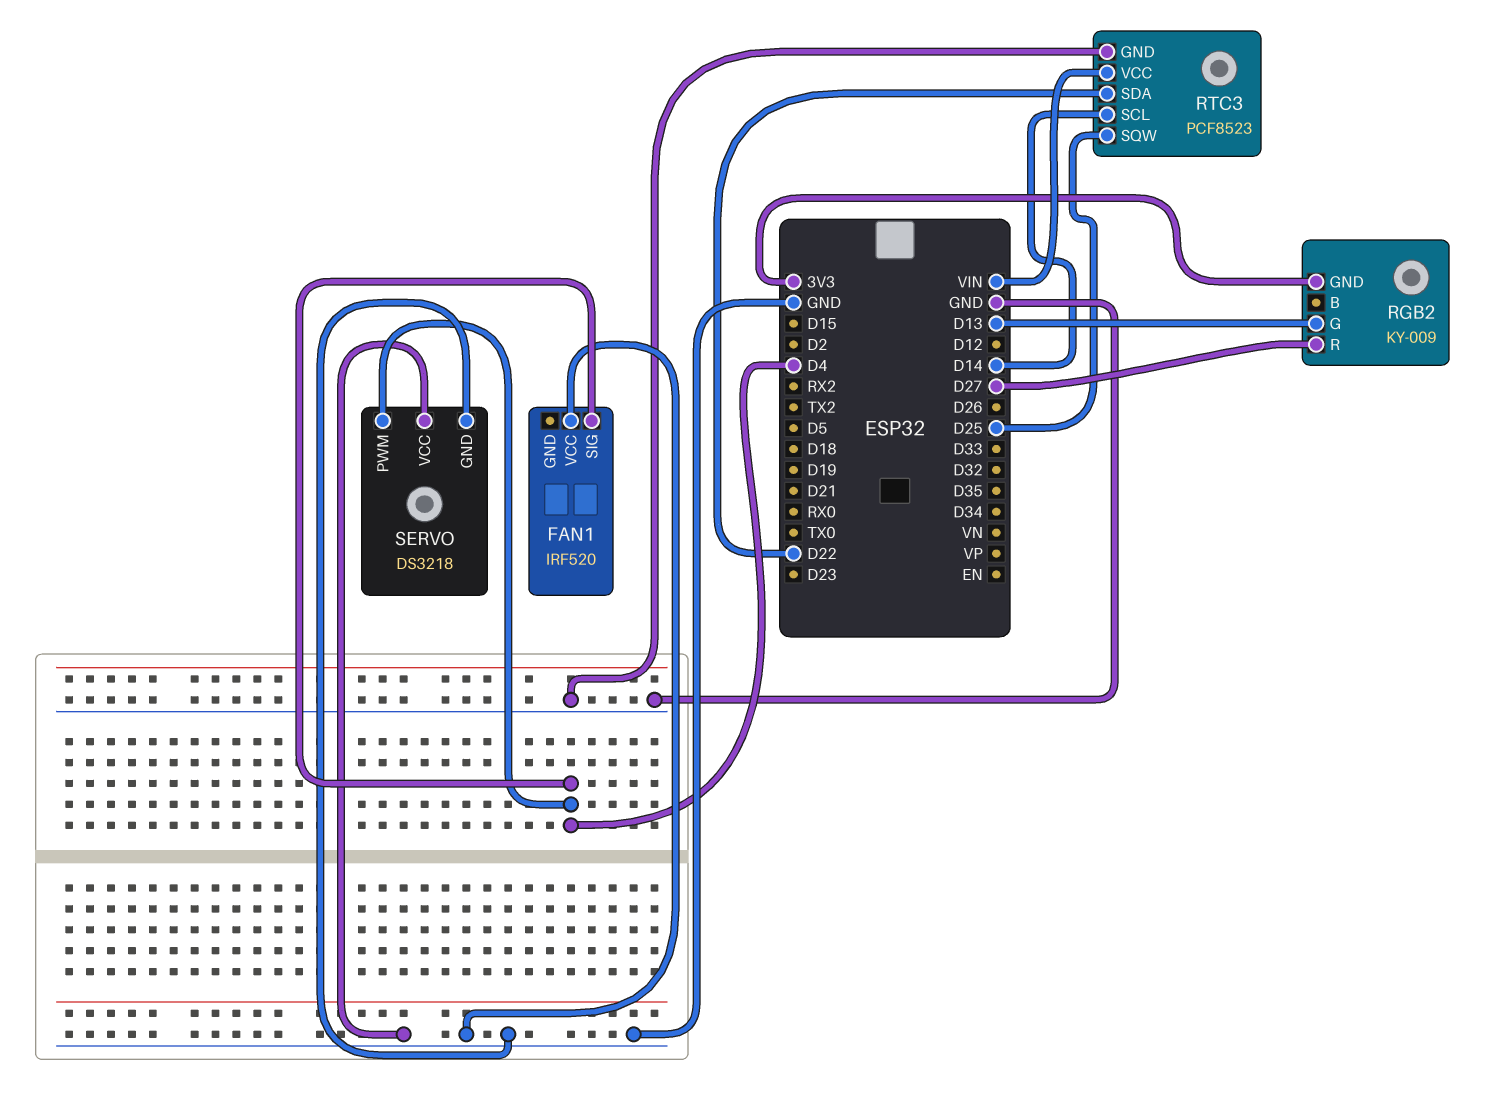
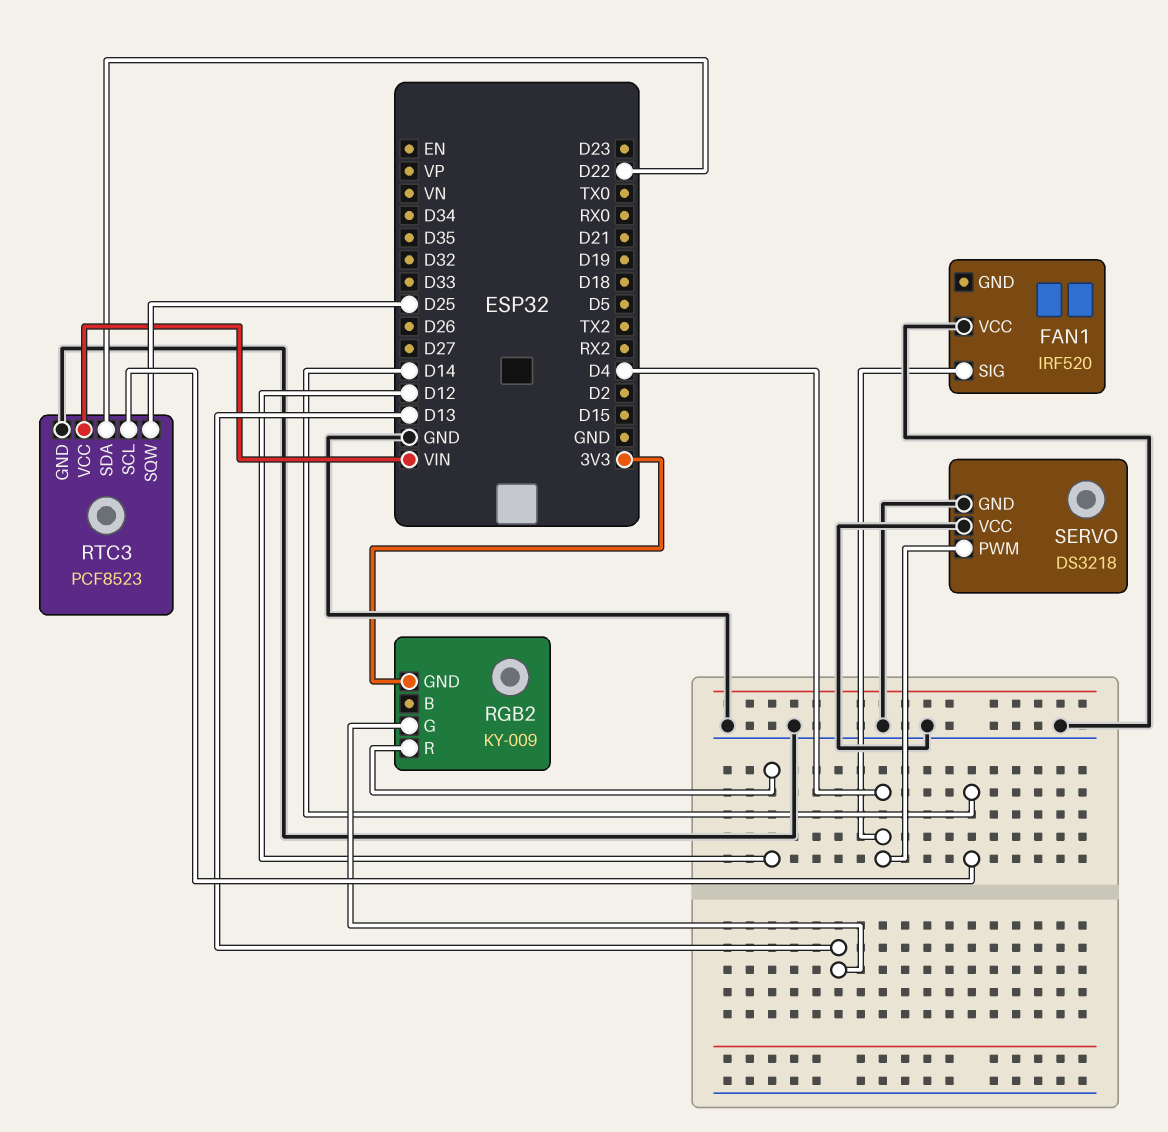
RGB2 pin R: D27 -> D12

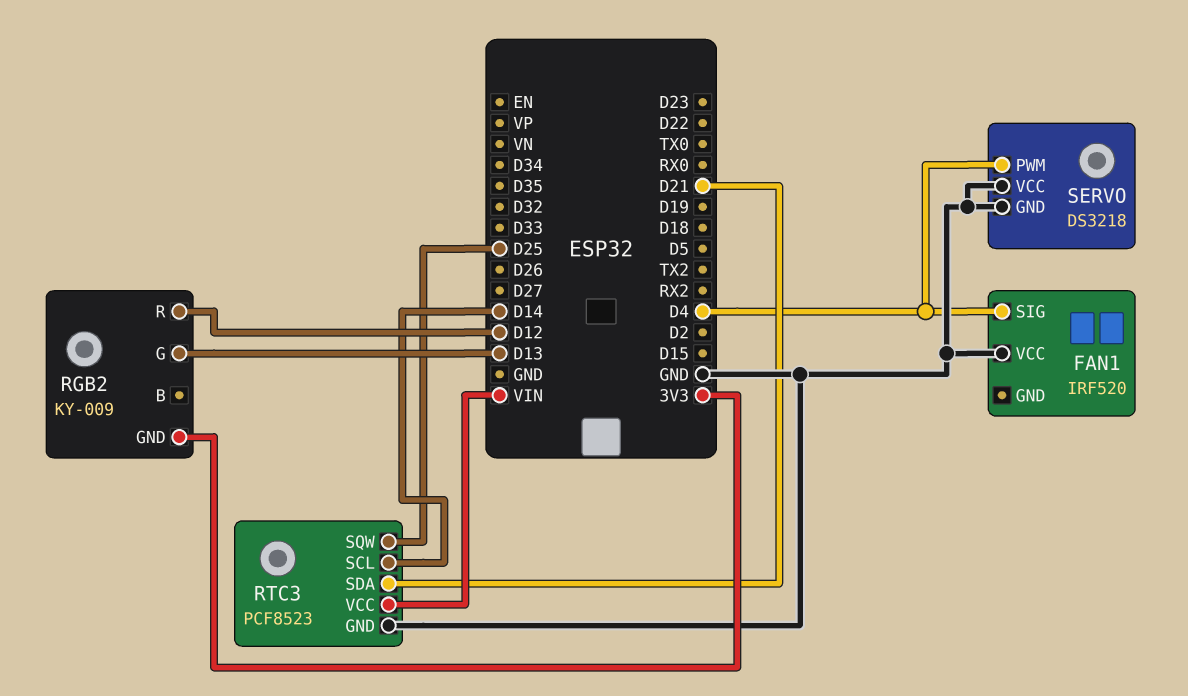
RTC3 pin SDA: D22 -> D21

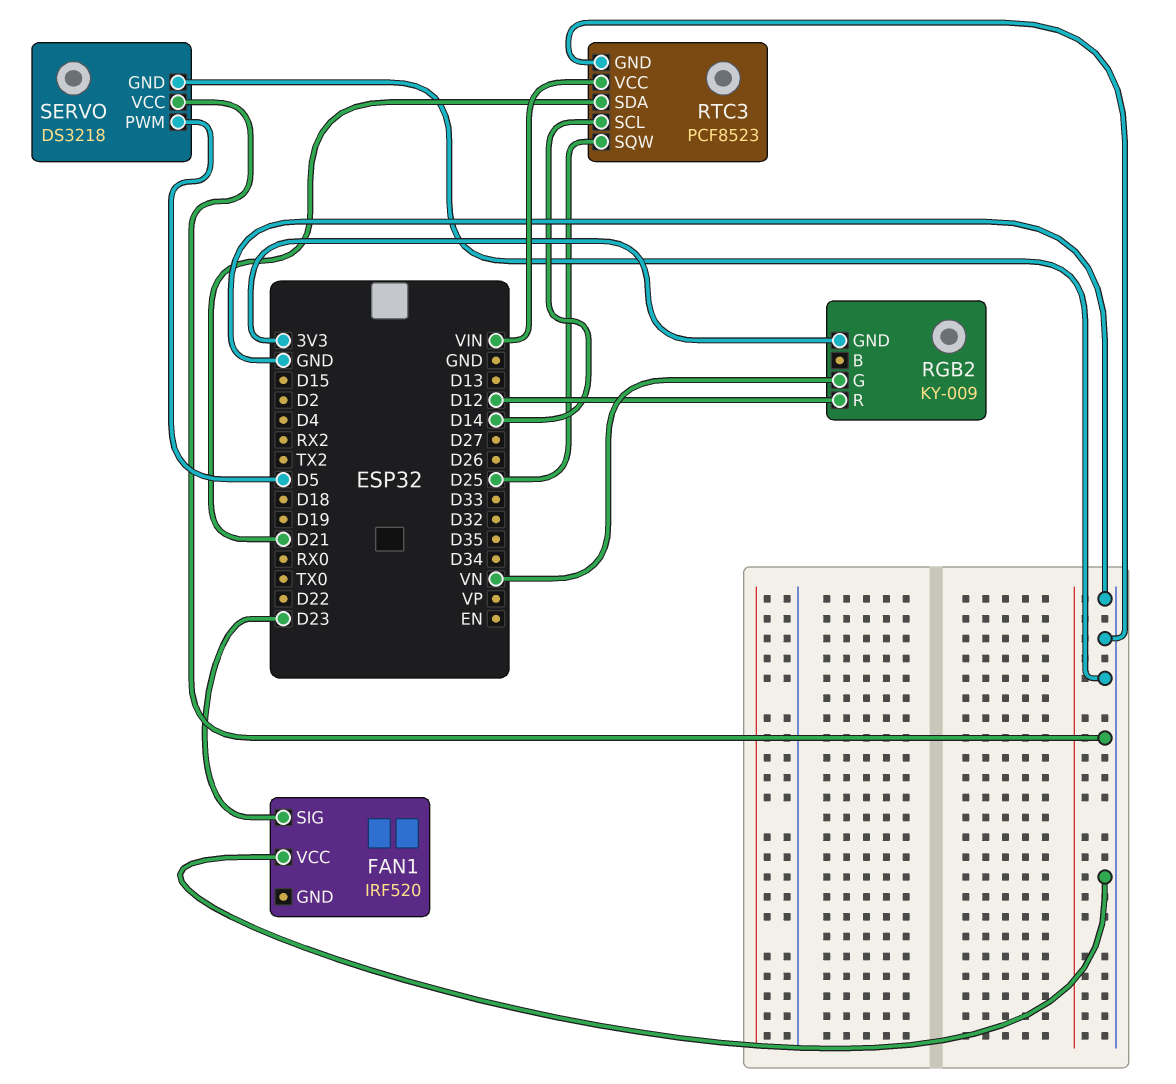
FAN1 pin SIG: D4 -> D23
RGB2 pin G: D13 -> VN
SERVO pin PWM: D4 -> D5

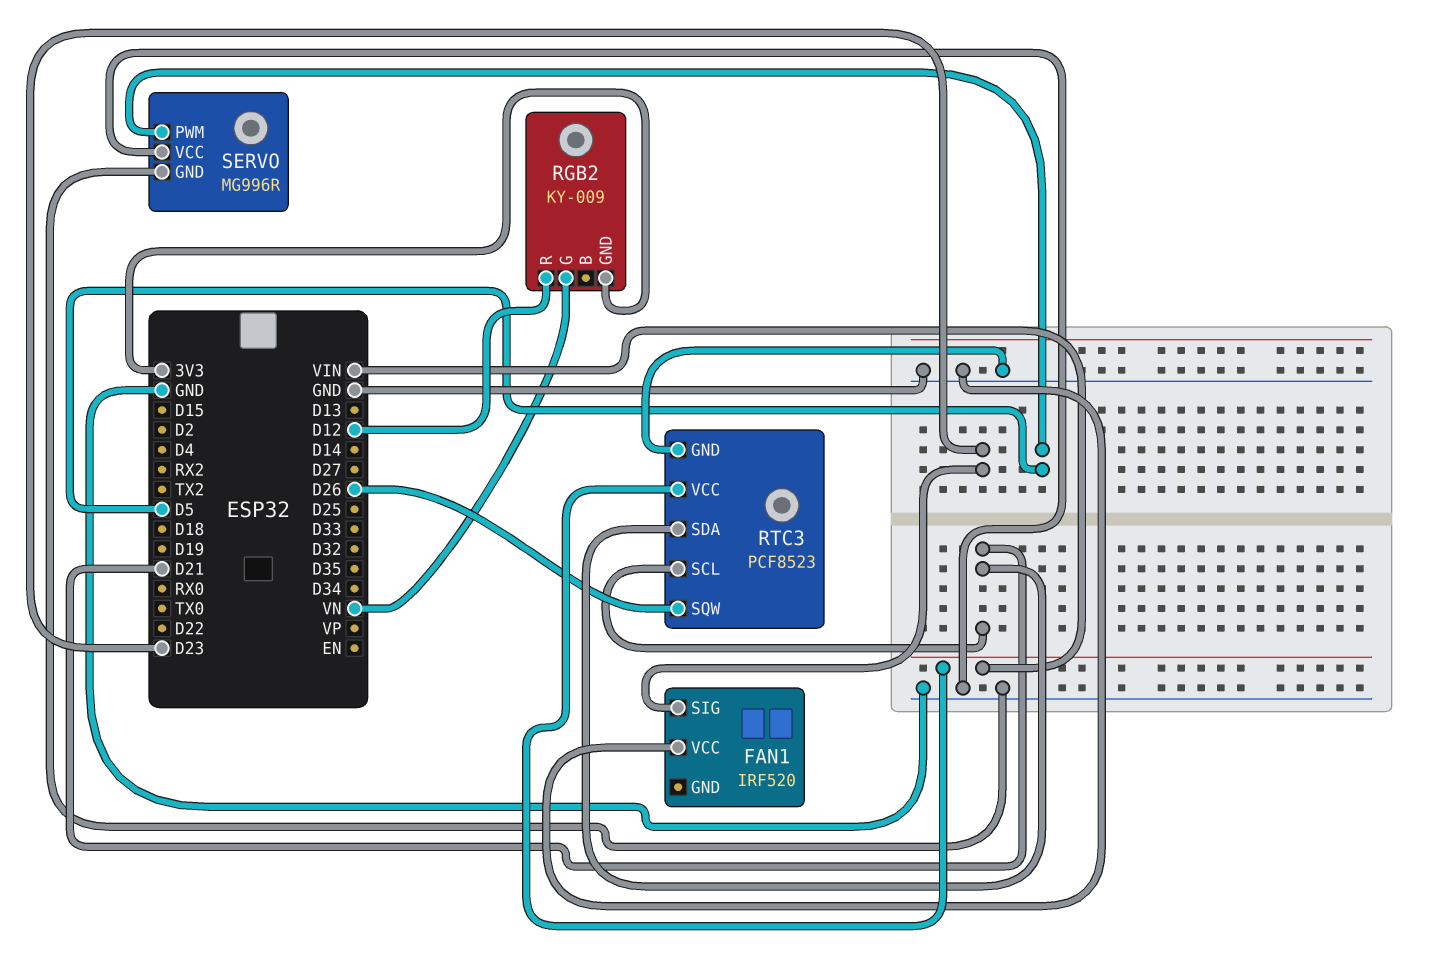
RTC3 pin SCL: D14 -> D21
RTC3 pin SQW: D25 -> D26
SERVO: DS3218 -> MG996R

